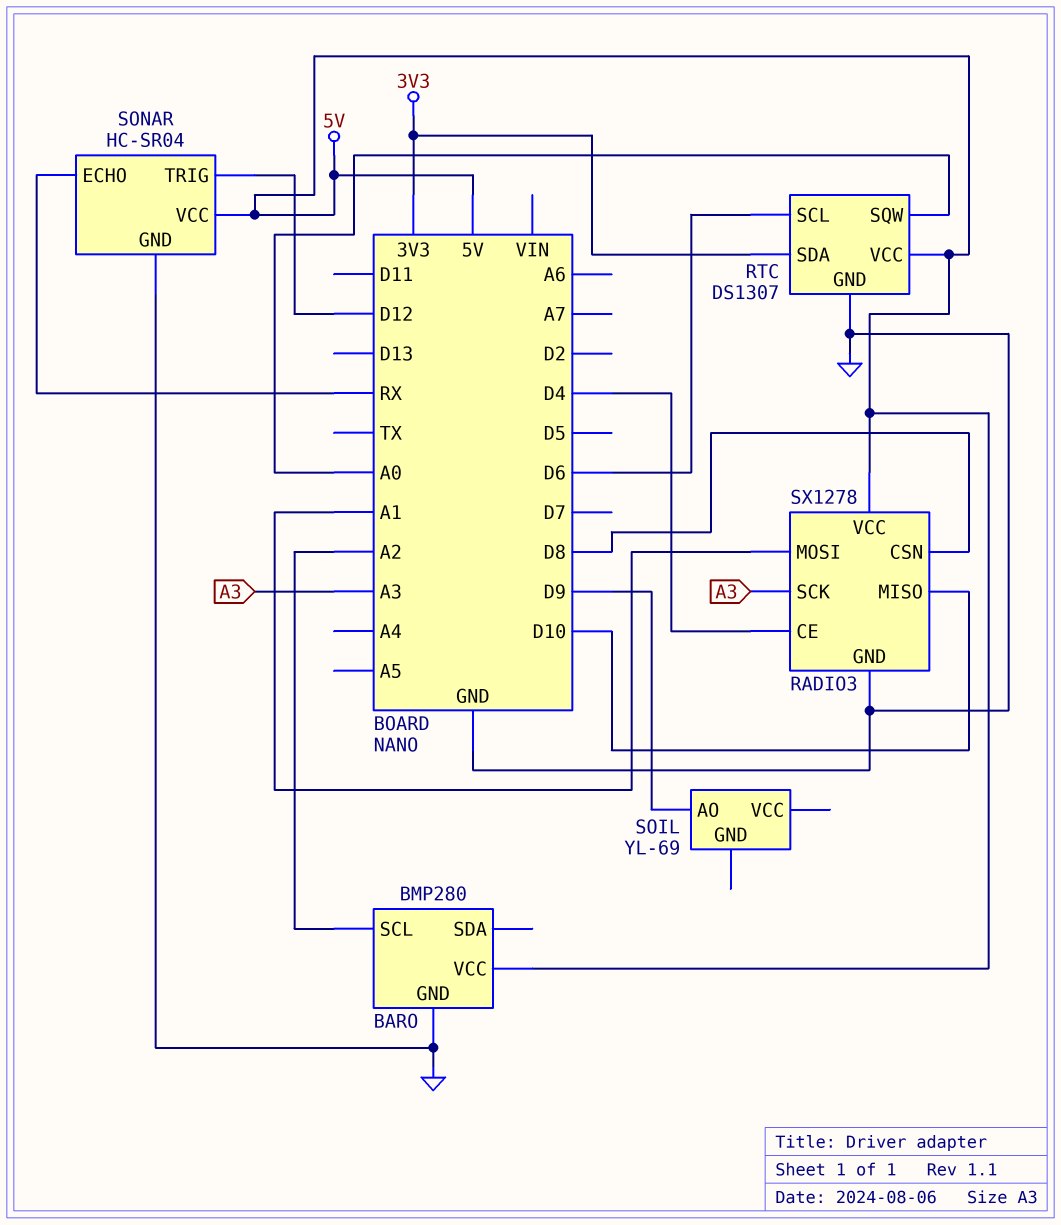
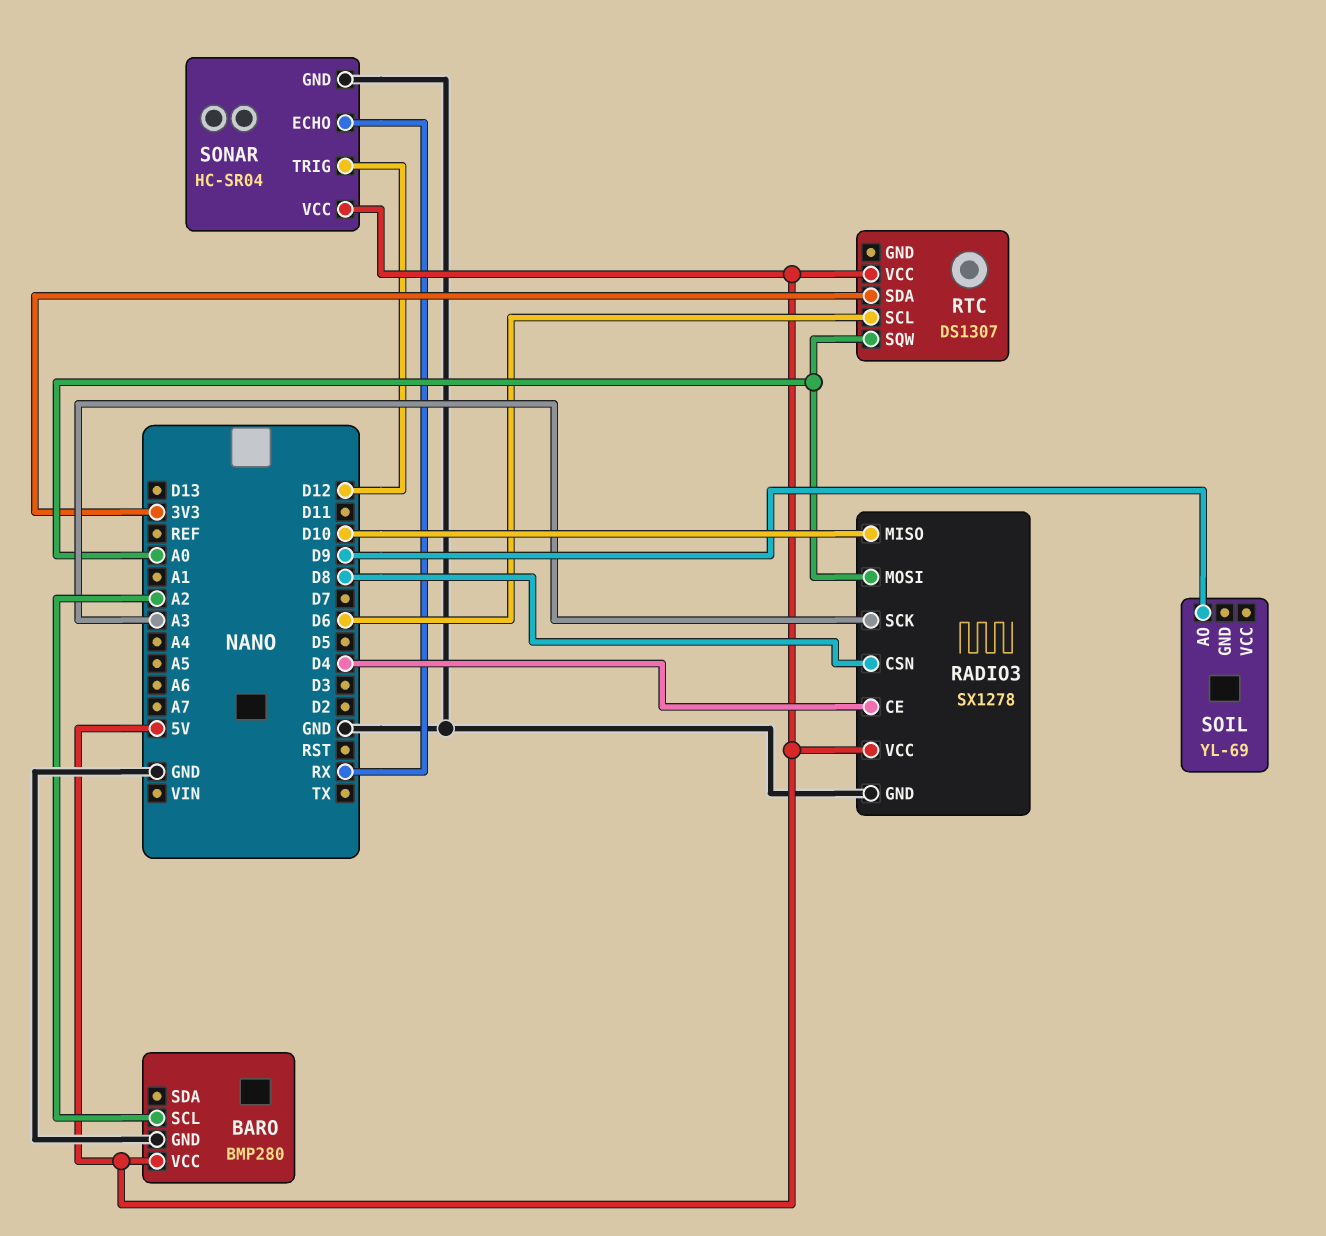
RADIO3 pin MOSI: A1 -> A0
RTC pin GND: GND -> none

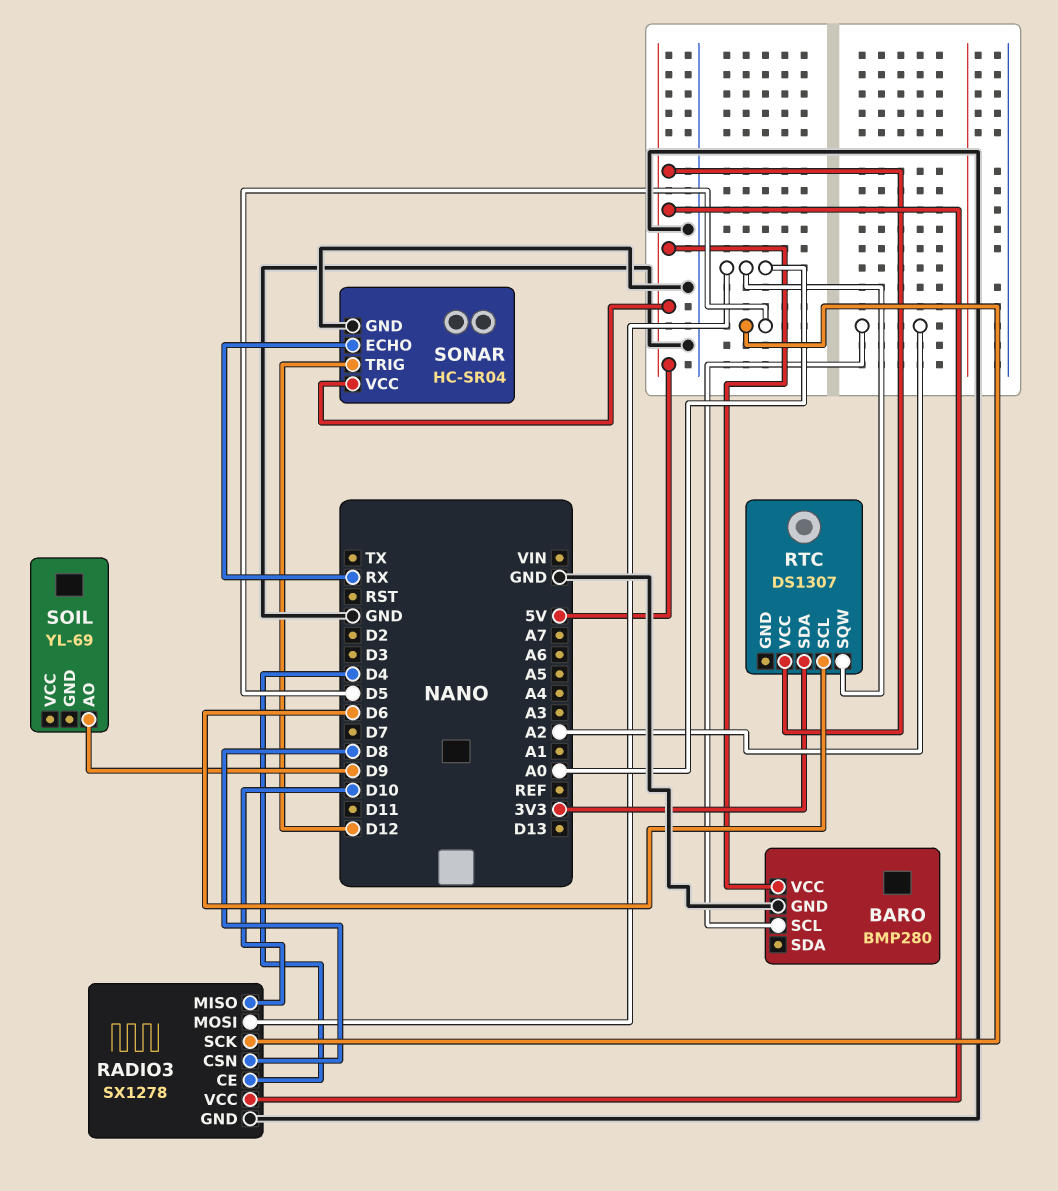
RADIO3 pin SCK: A3 -> D5

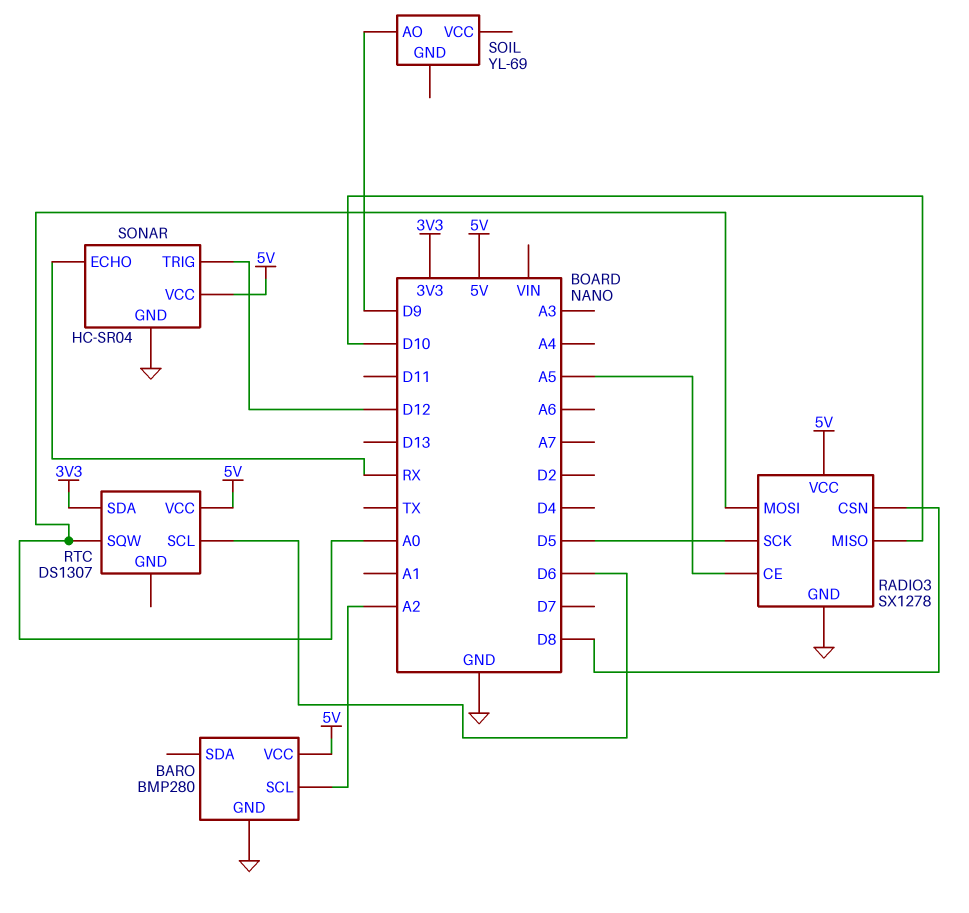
RADIO3 pin CE: D4 -> A5

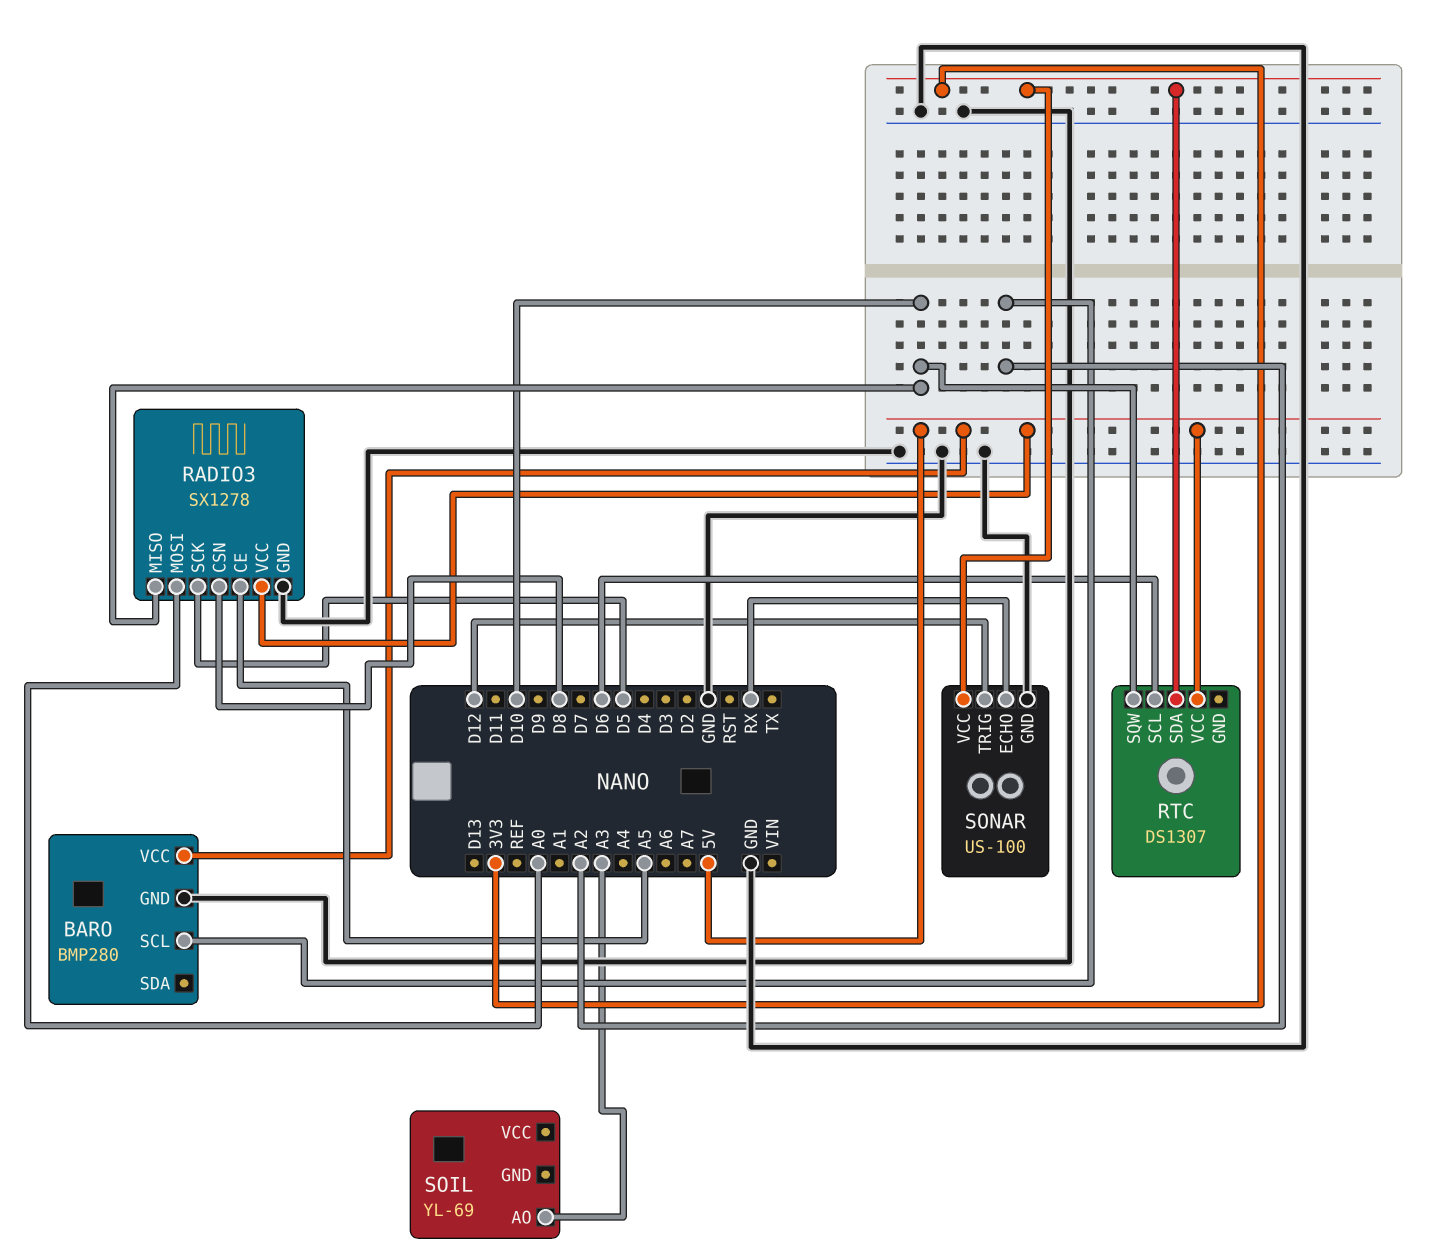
RTC pin SQW: A0 -> D10
SOIL pin AO: D9 -> A3
SONAR: HC-SR04 -> US-100
SONAR pin VCC: 5V -> 3V3

